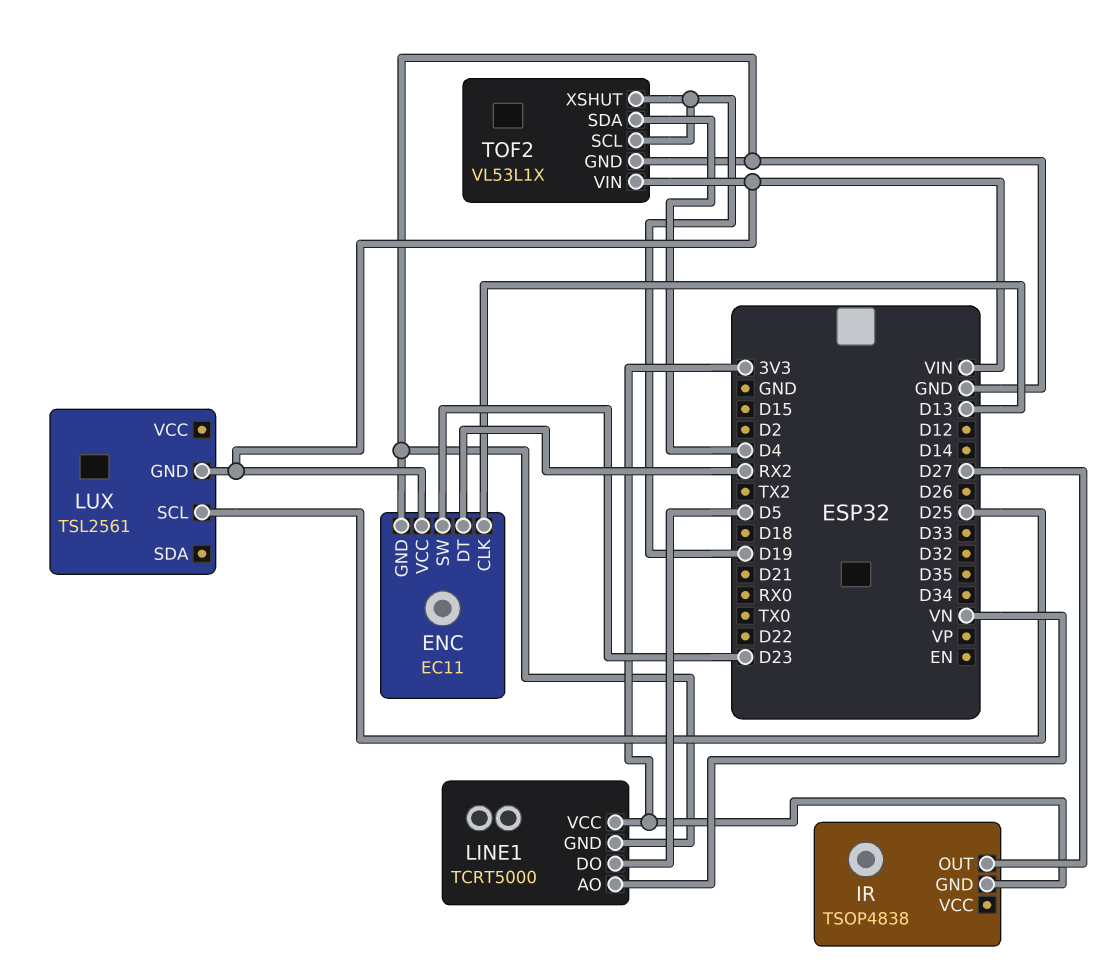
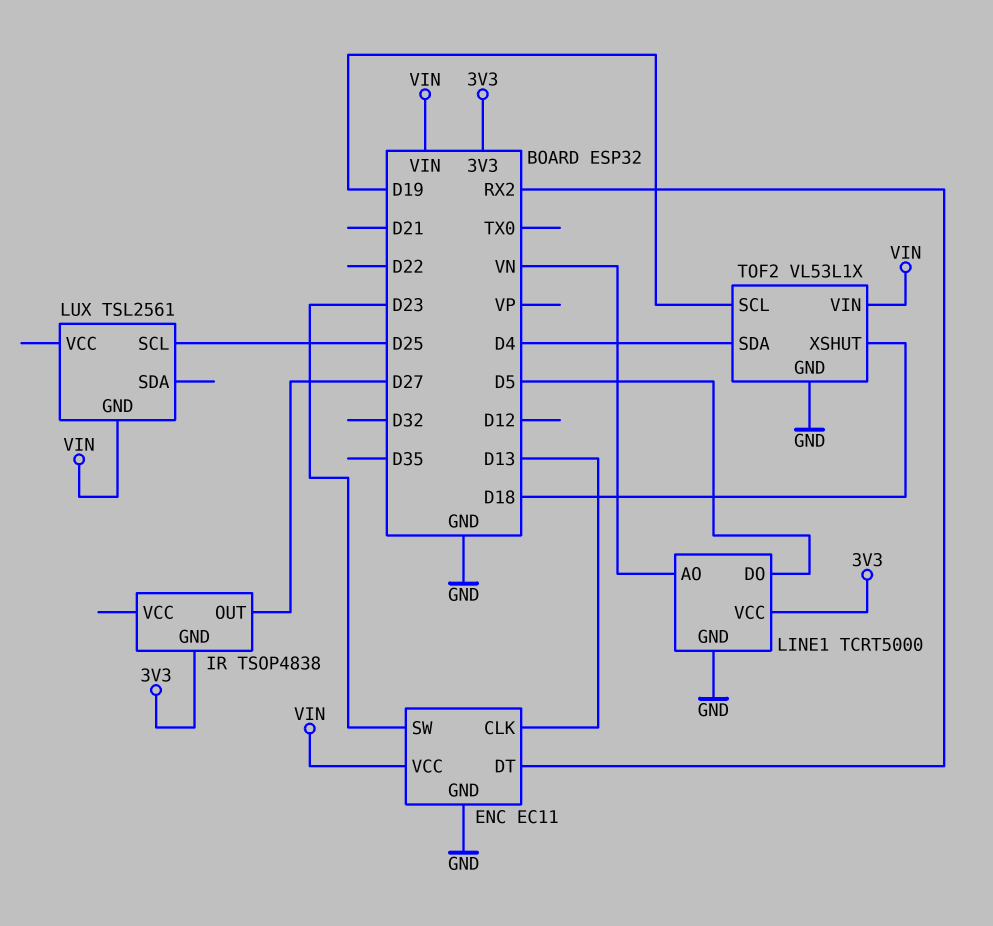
TOF2 pin XSHUT: D19 -> D18

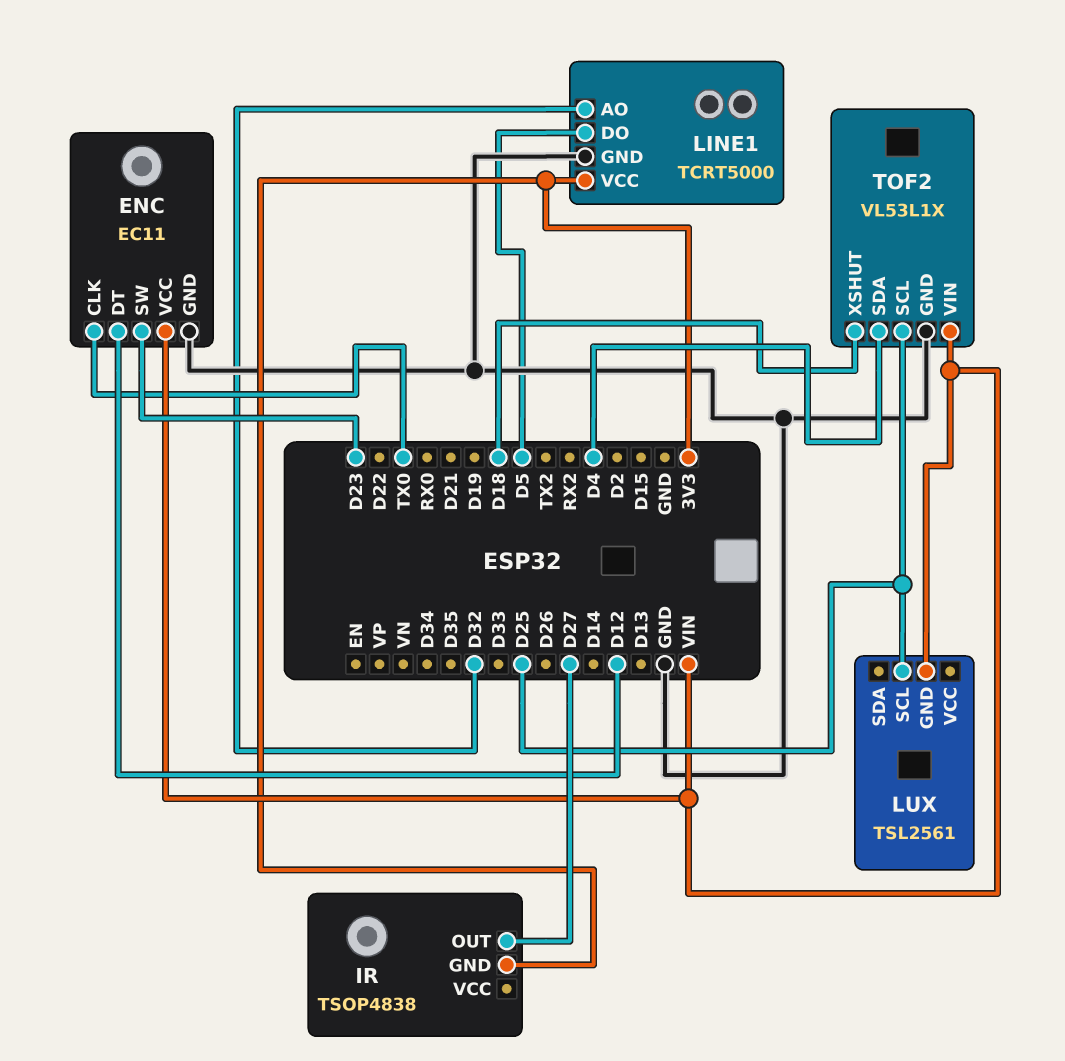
ENC pin CLK: D13 -> TX0
ENC pin DT: RX2 -> D12
LINE1 pin AO: VN -> D32
TOF2 pin SCL: D19 -> D25

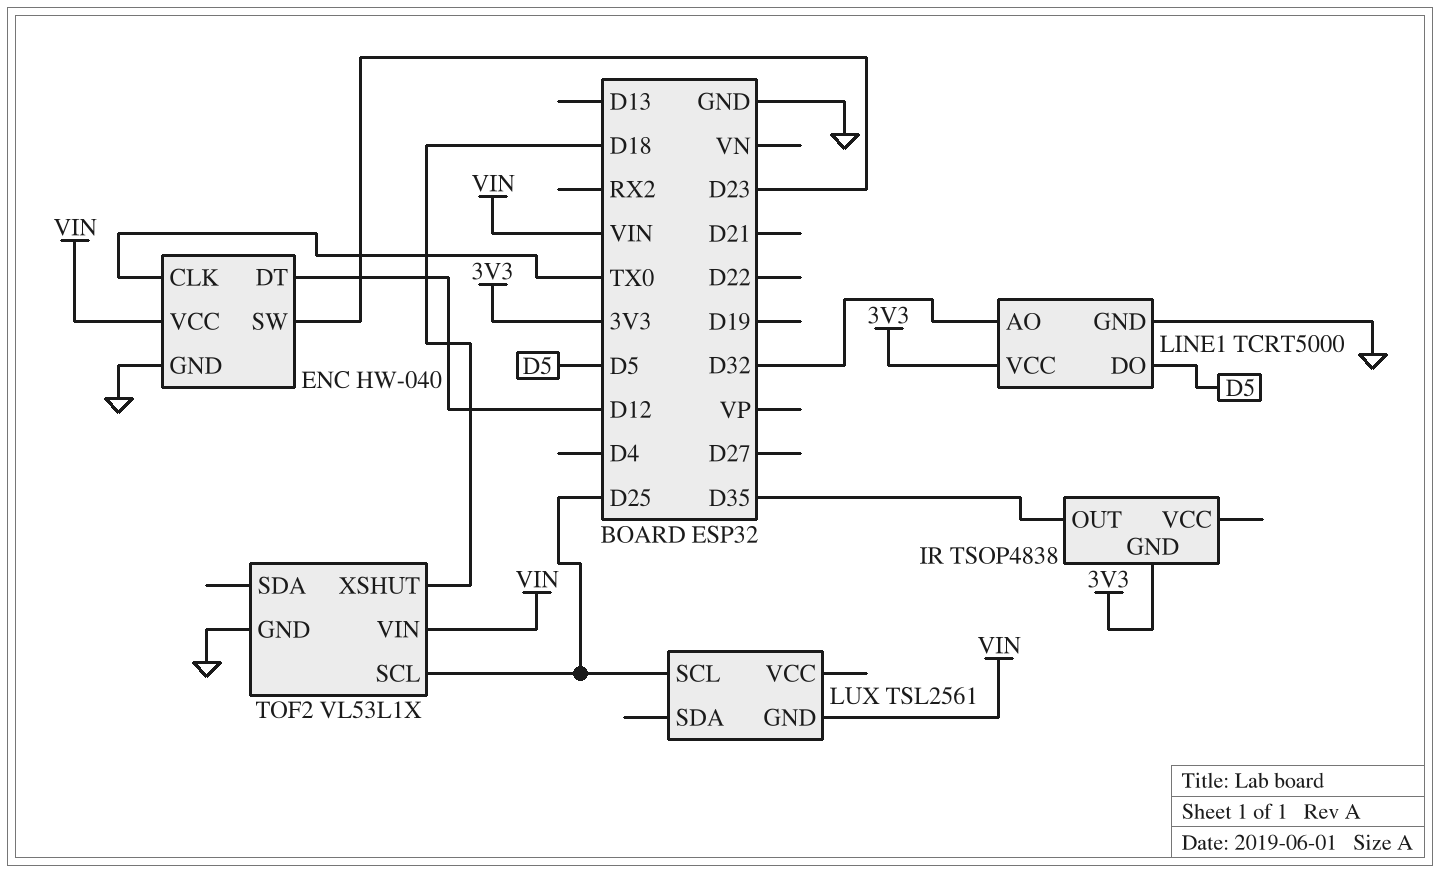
ENC: EC11 -> HW-040
IR pin OUT: D27 -> D35
TOF2 pin SDA: D4 -> none

